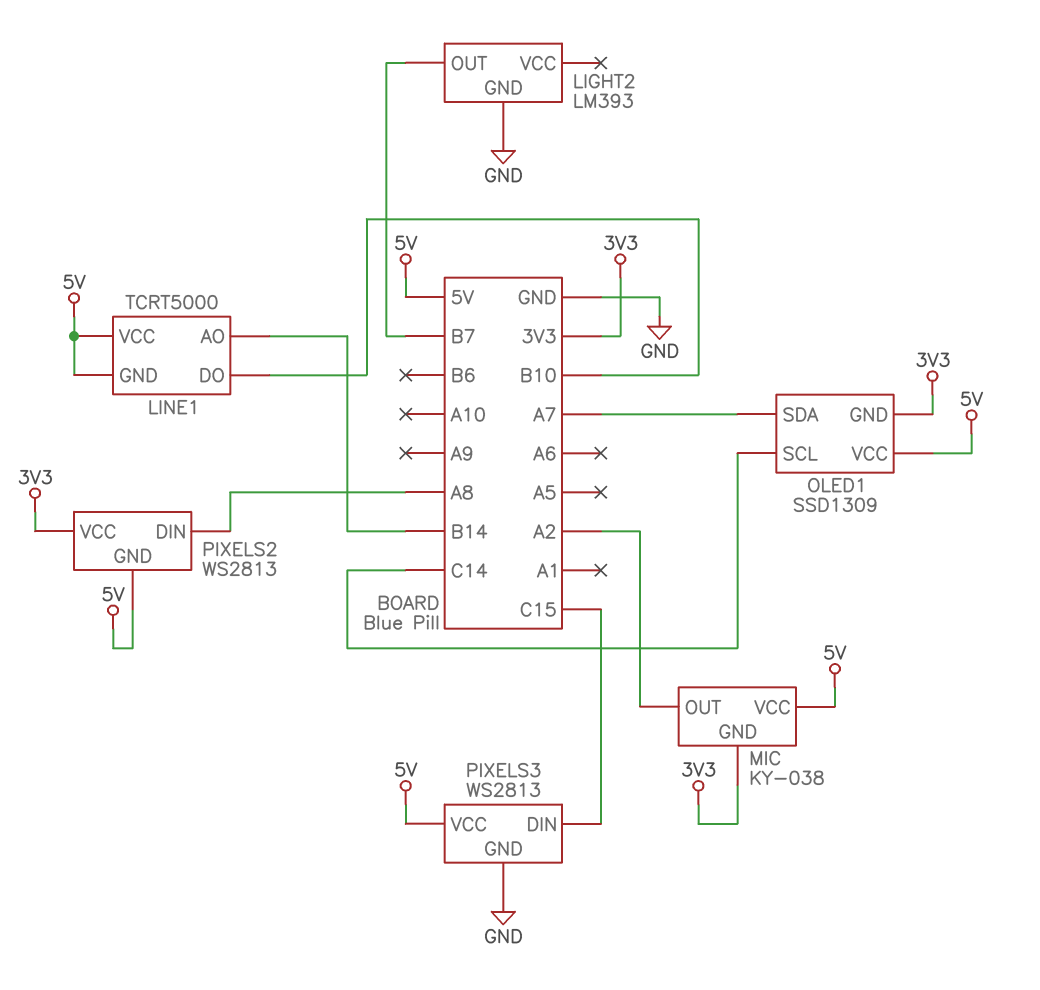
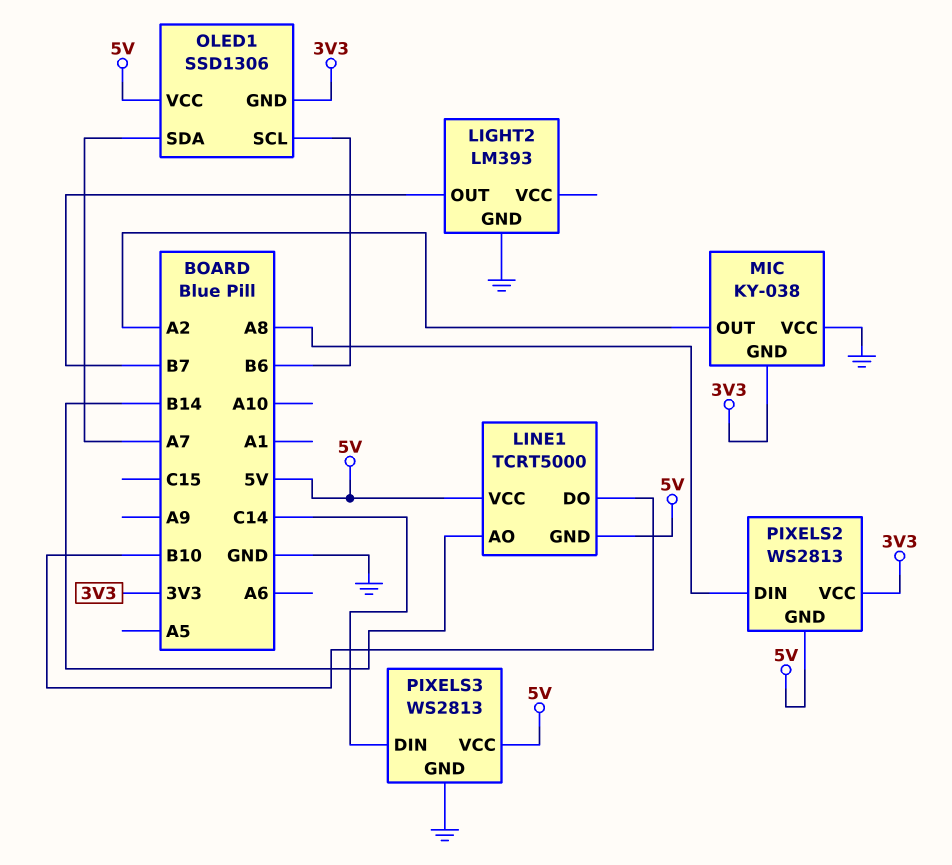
MIC pin VCC: 5V -> GND
OLED1: SSD1309 -> SSD1306
OLED1 pin SCL: C14 -> B6
PIXELS3 pin DIN: C15 -> C14

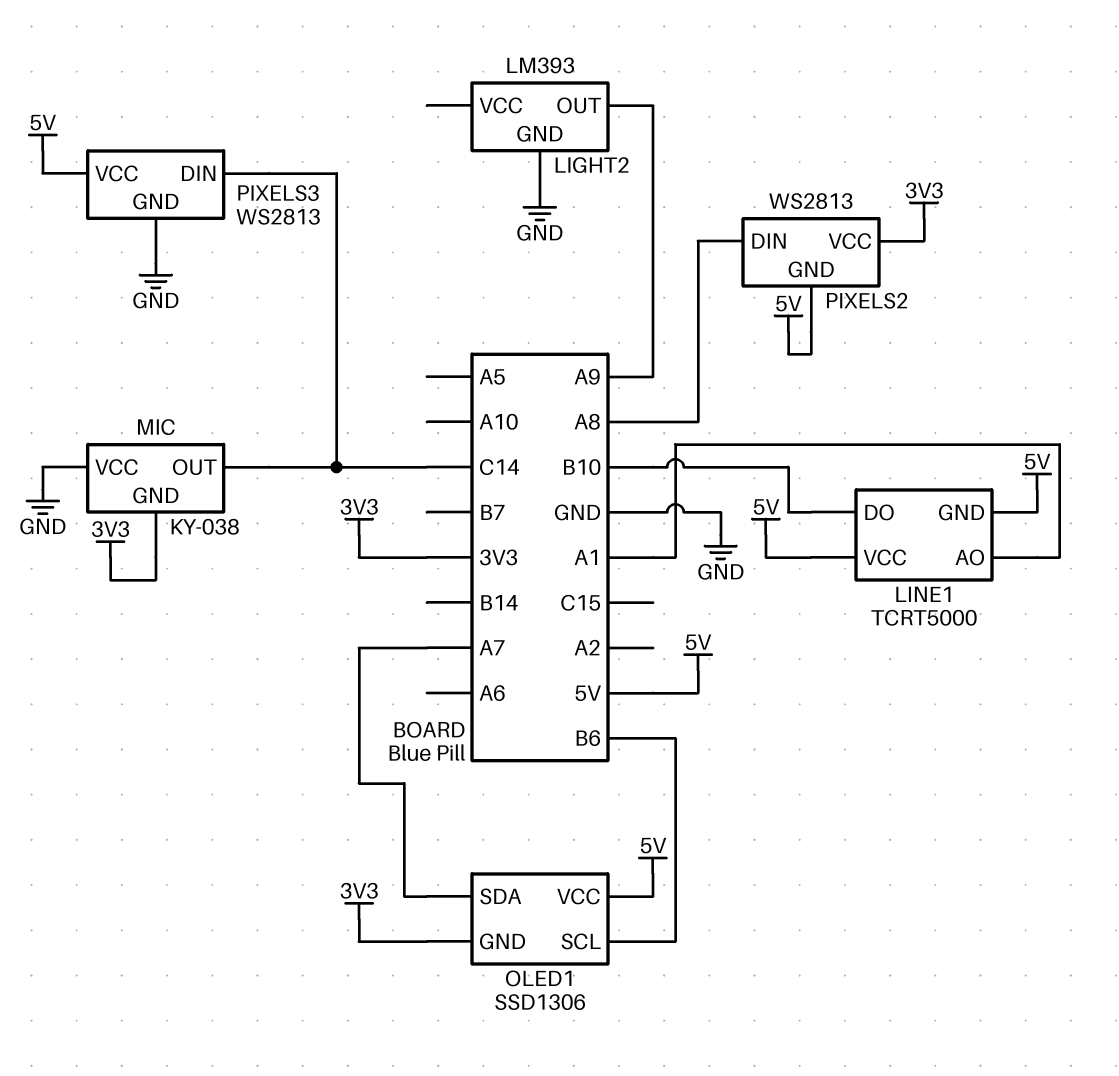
LIGHT2 pin OUT: B7 -> A9
LINE1 pin AO: B14 -> A1
MIC pin OUT: A2 -> C14

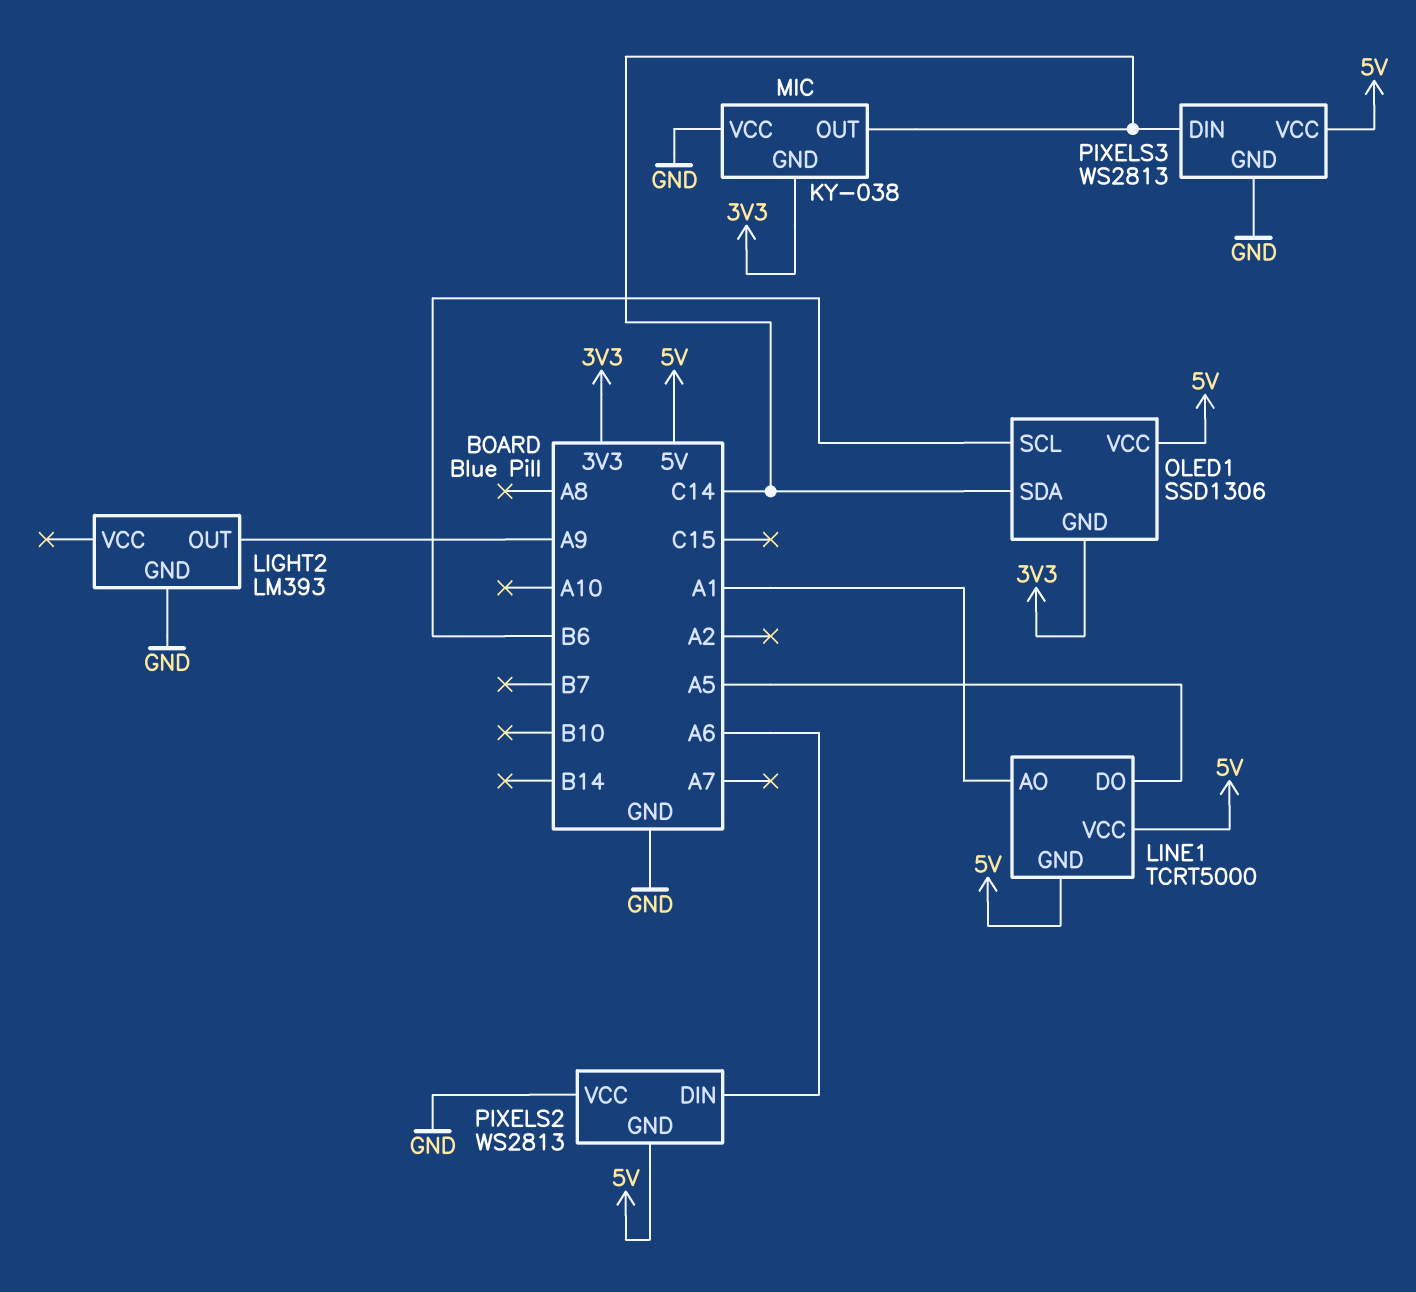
LINE1 pin DO: B10 -> A5
OLED1 pin SDA: A7 -> C14
PIXELS2 pin DIN: A8 -> A6
PIXELS2 pin VCC: 3V3 -> GND

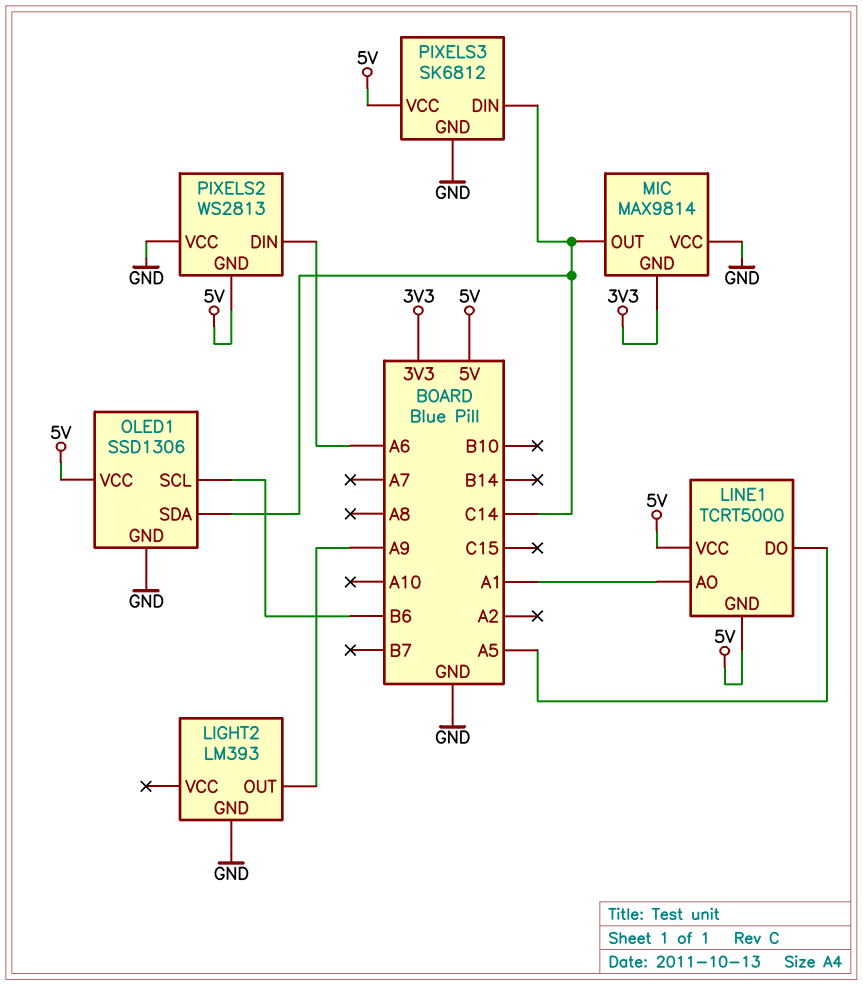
MIC: KY-038 -> MAX9814
OLED1 pin GND: 3V3 -> GND
PIXELS3: WS2813 -> SK6812

